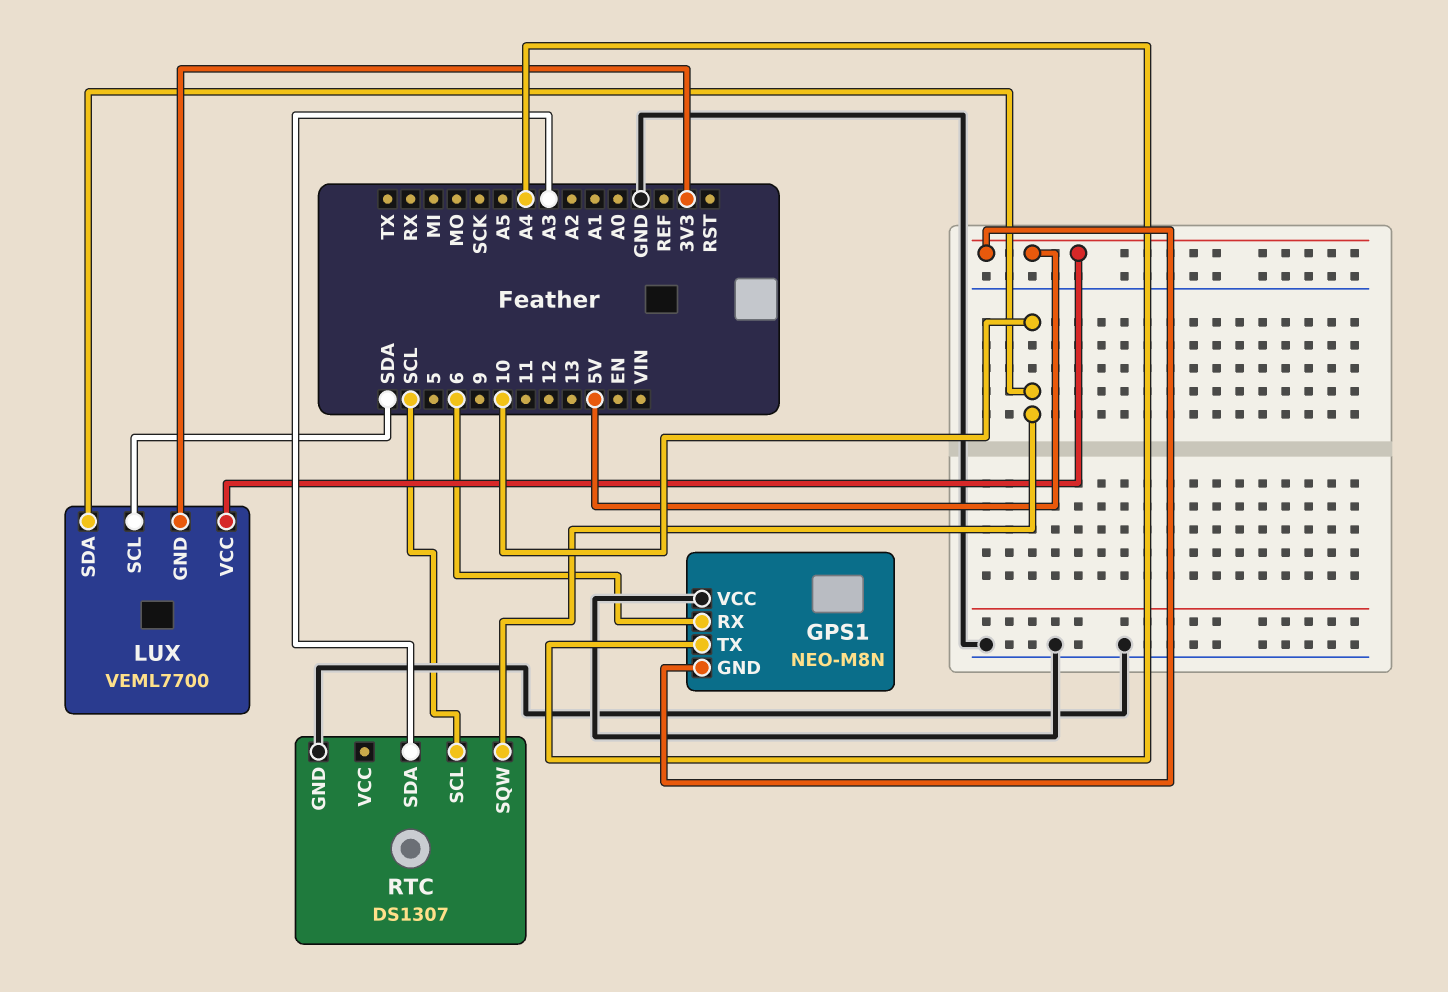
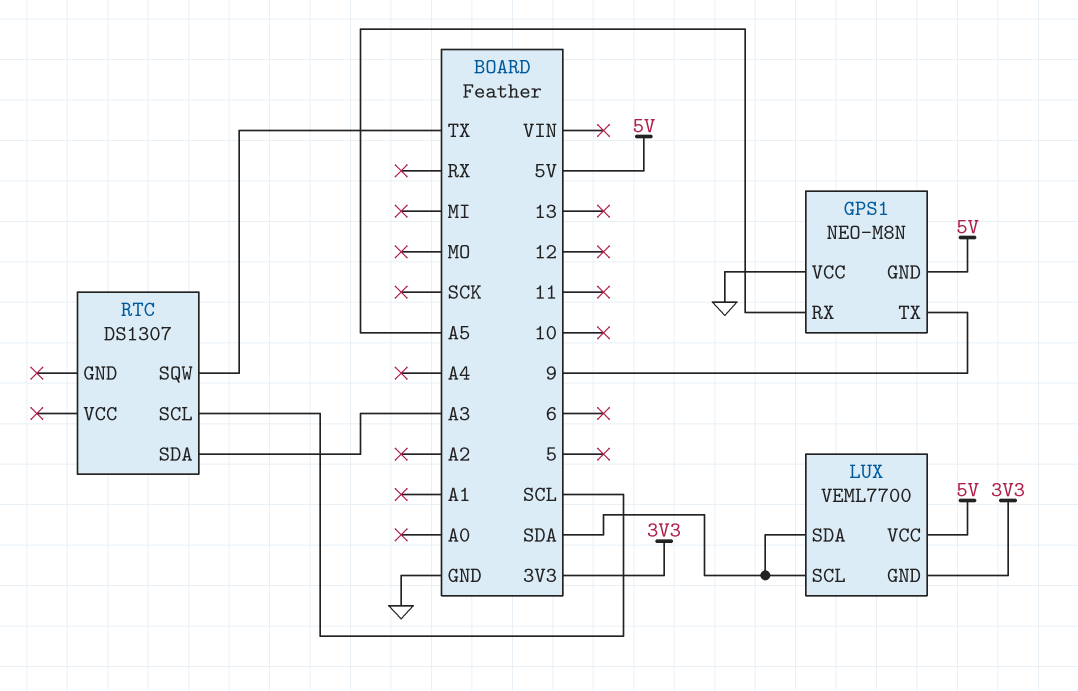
GPS1 pin RX: 6 -> A5
GPS1 pin TX: A4 -> 9
LUX pin SDA: 10 -> SDA
RTC pin GND: GND -> none
RTC pin SQW: 10 -> TX

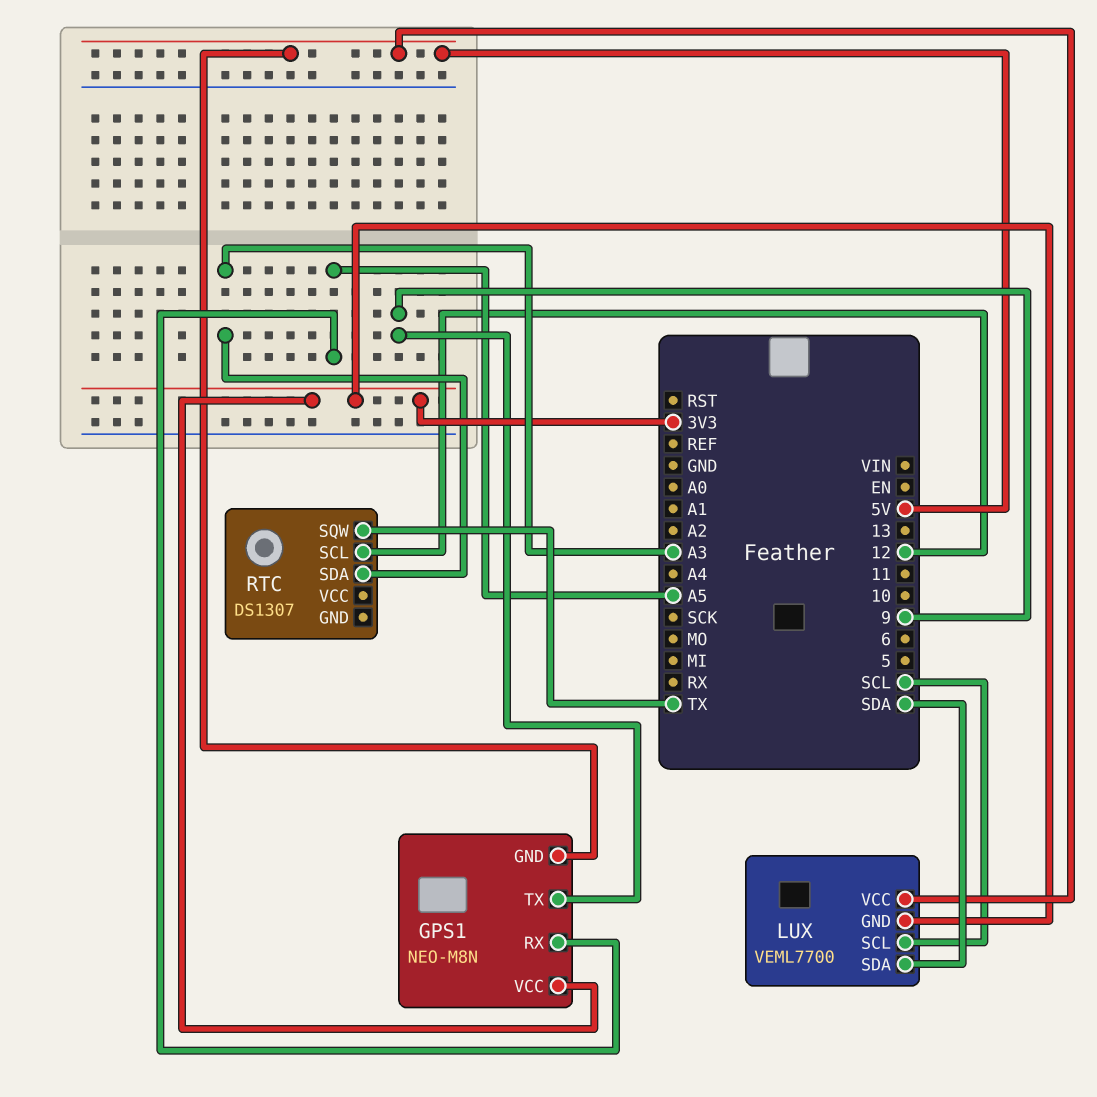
GPS1 pin VCC: GND -> 3V3
LUX pin SCL: SDA -> SCL
RTC pin SCL: SCL -> 12

